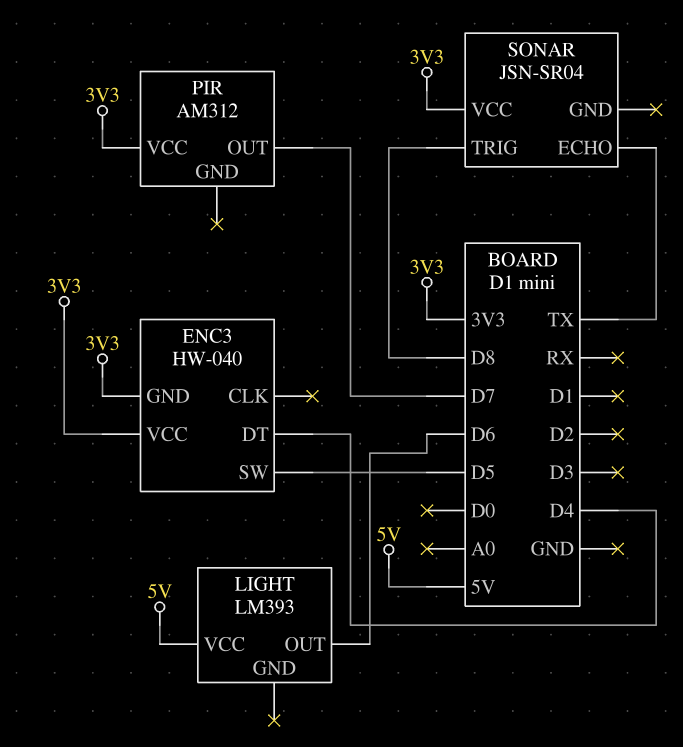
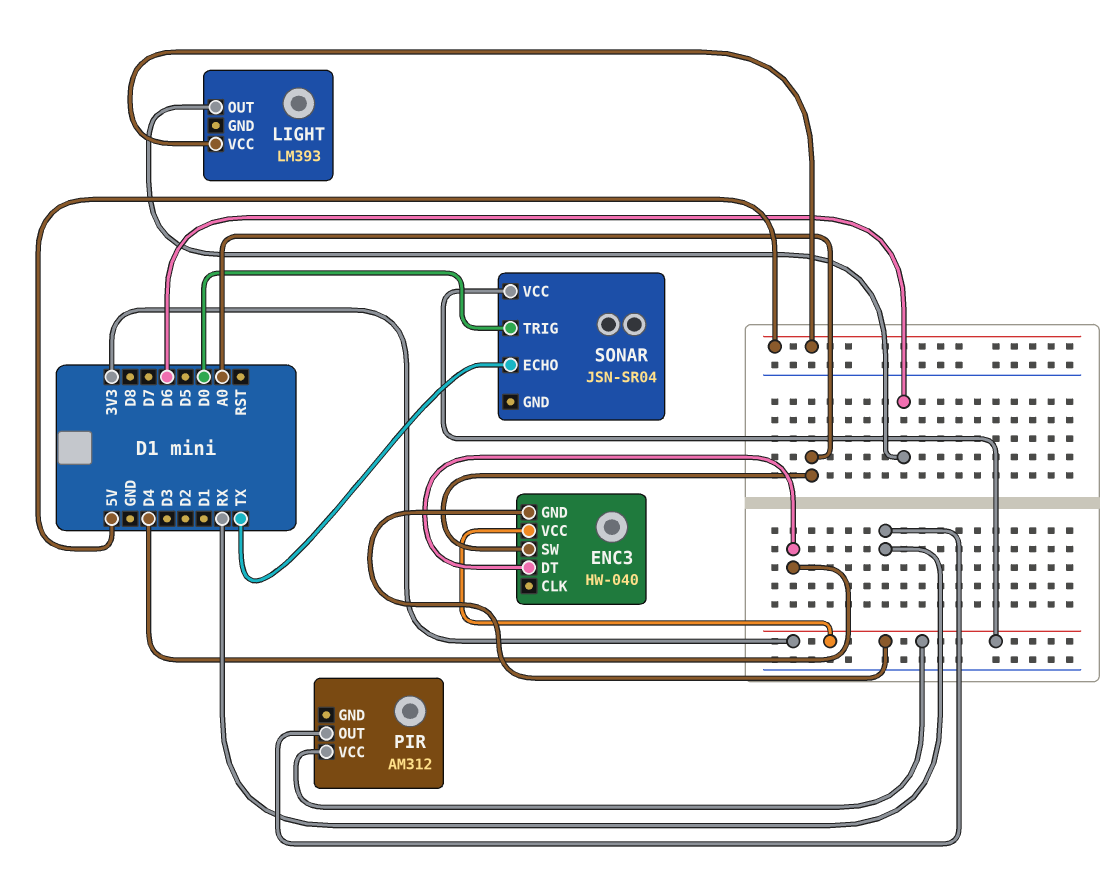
ENC3 pin SW: D5 -> A0
PIR pin OUT: D7 -> RX
SONAR pin TRIG: D8 -> D0

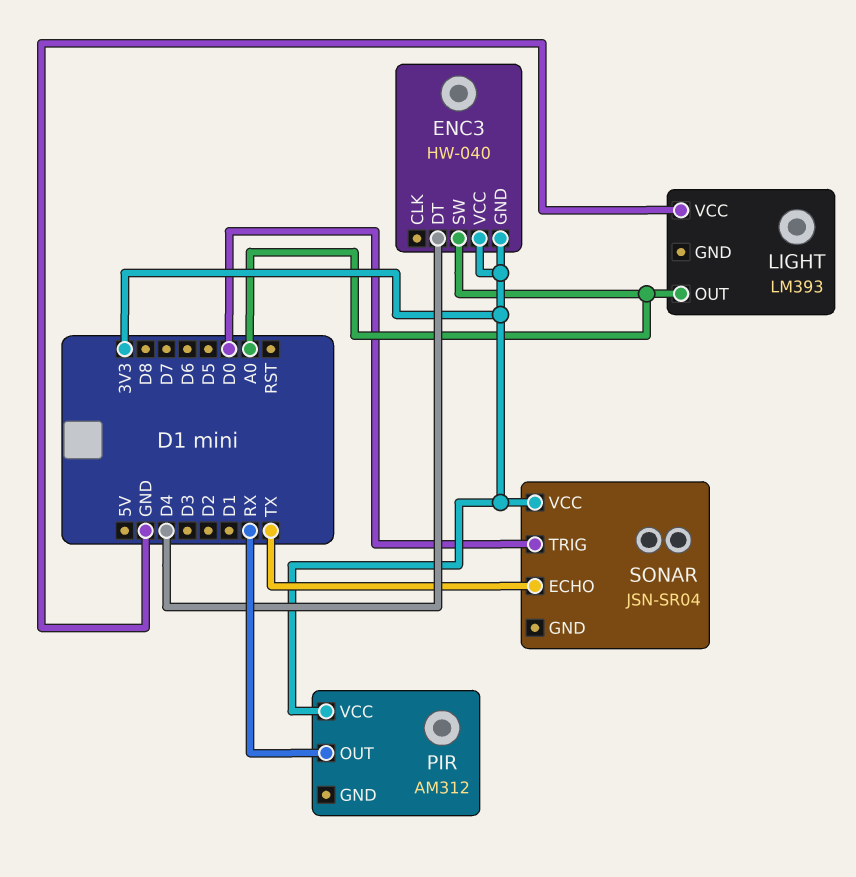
LIGHT pin OUT: D6 -> A0
LIGHT pin VCC: 5V -> GND

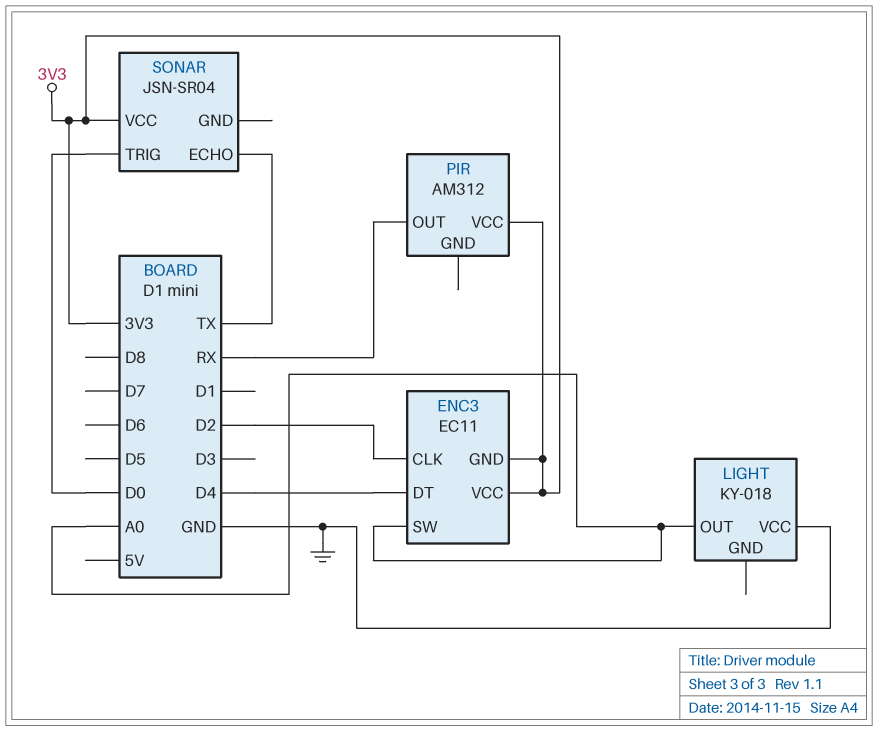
ENC3: HW-040 -> EC11
ENC3 pin CLK: none -> D2
LIGHT: LM393 -> KY-018

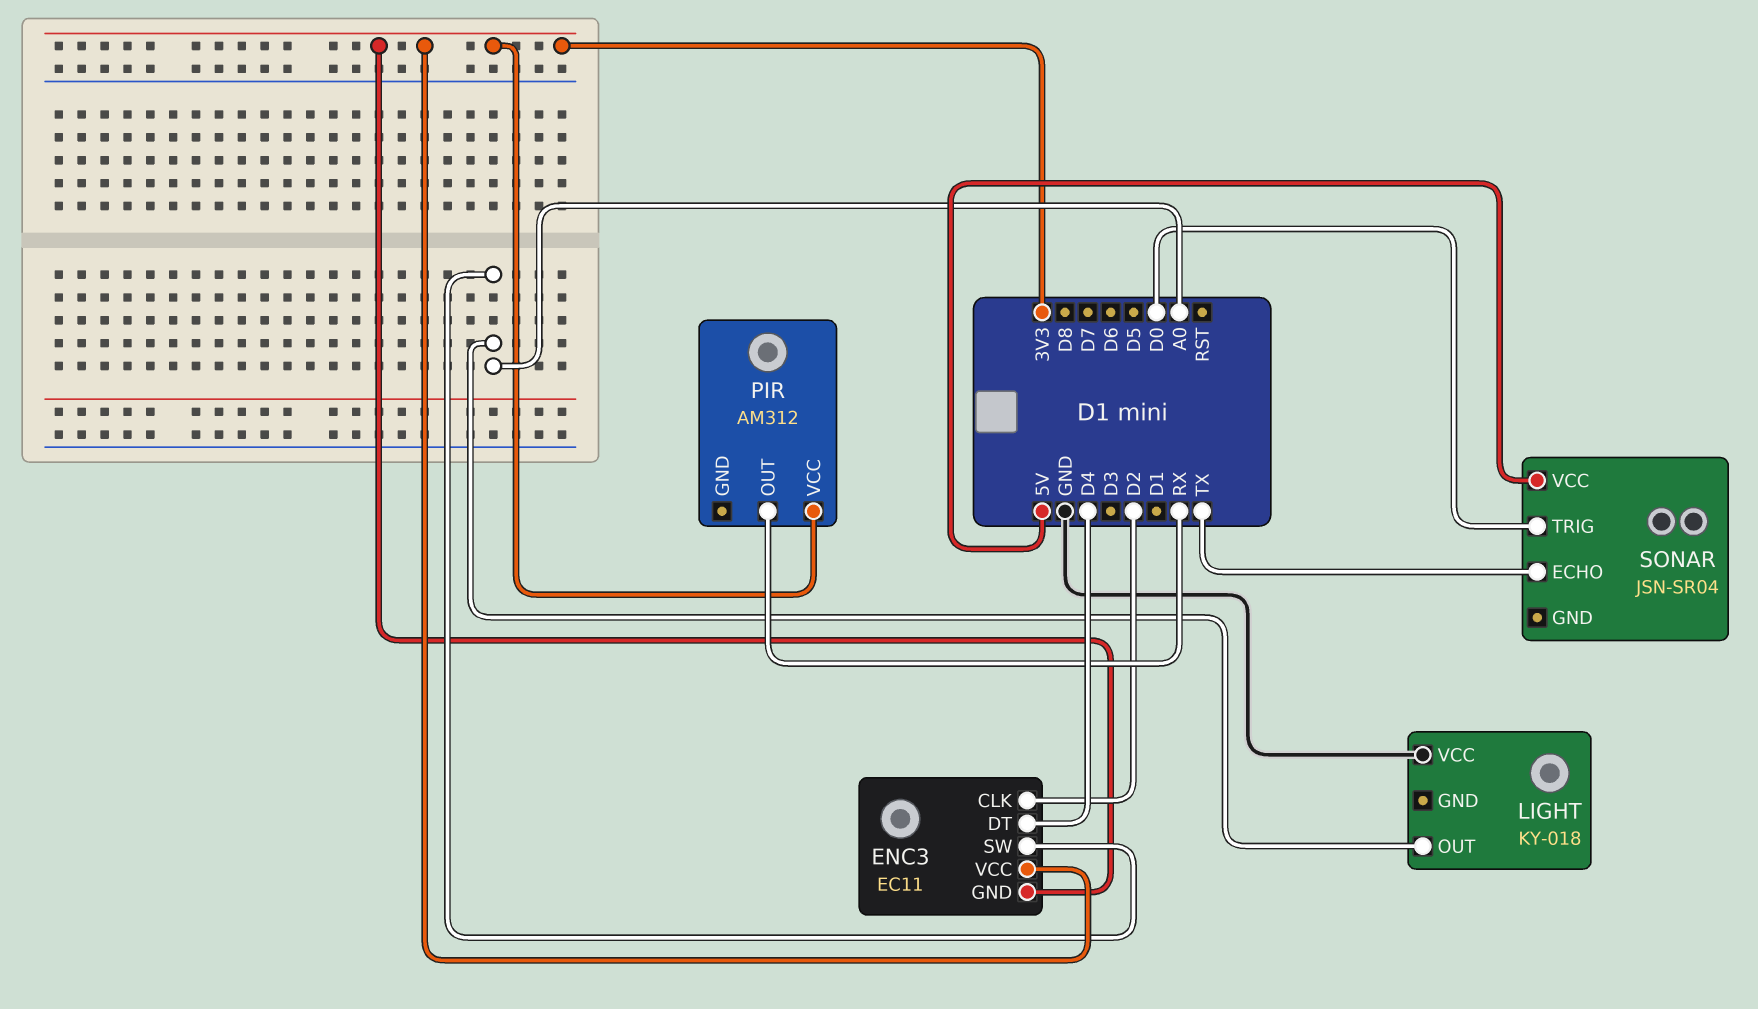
SONAR pin VCC: 3V3 -> 5V

